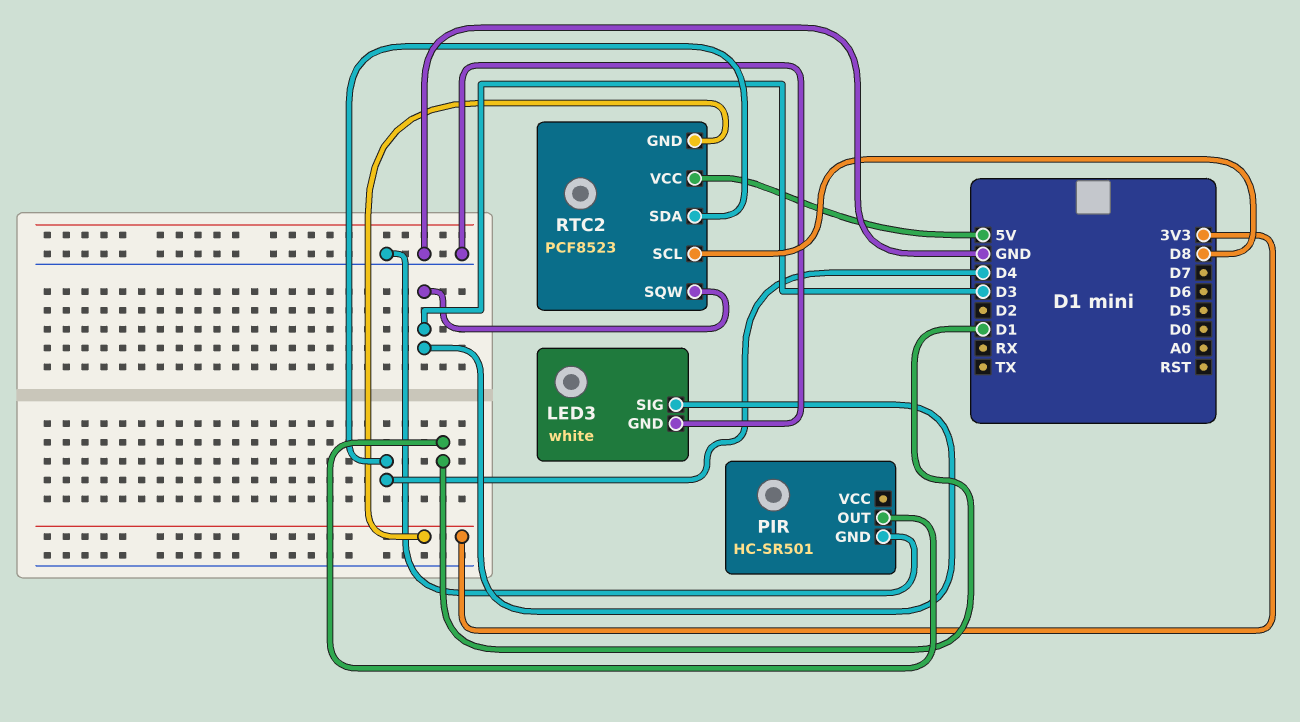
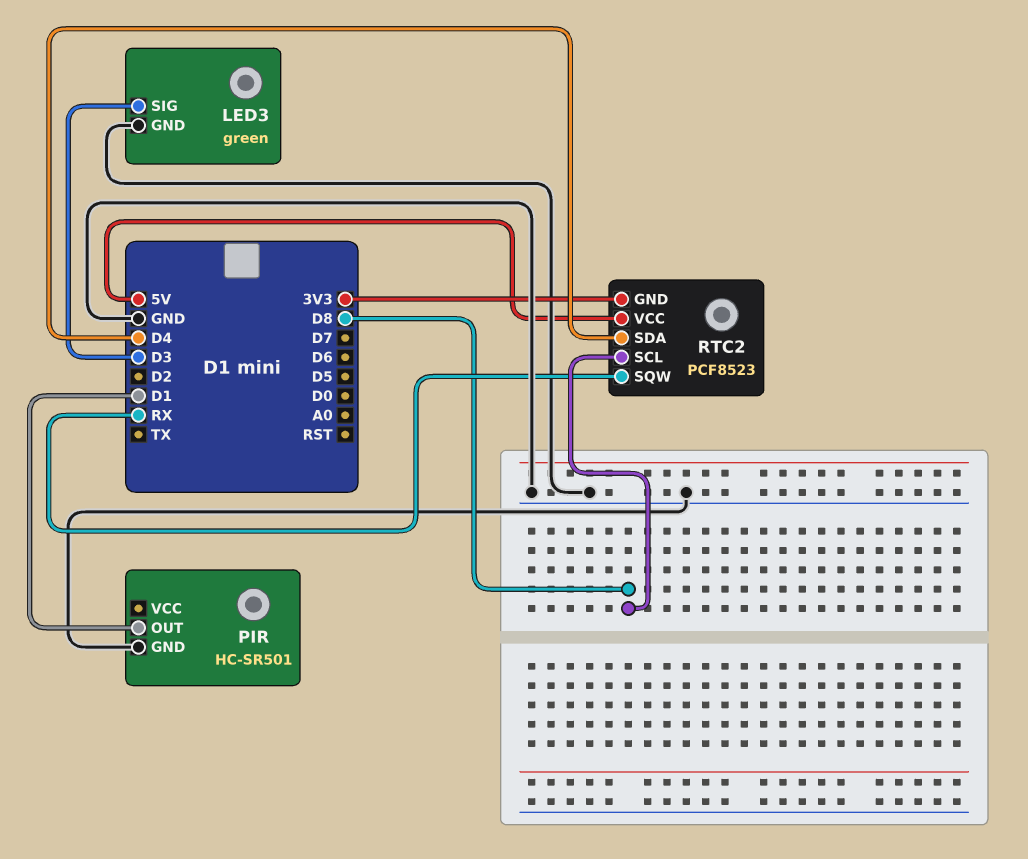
LED3: white -> green
RTC2 pin SQW: D3 -> RX

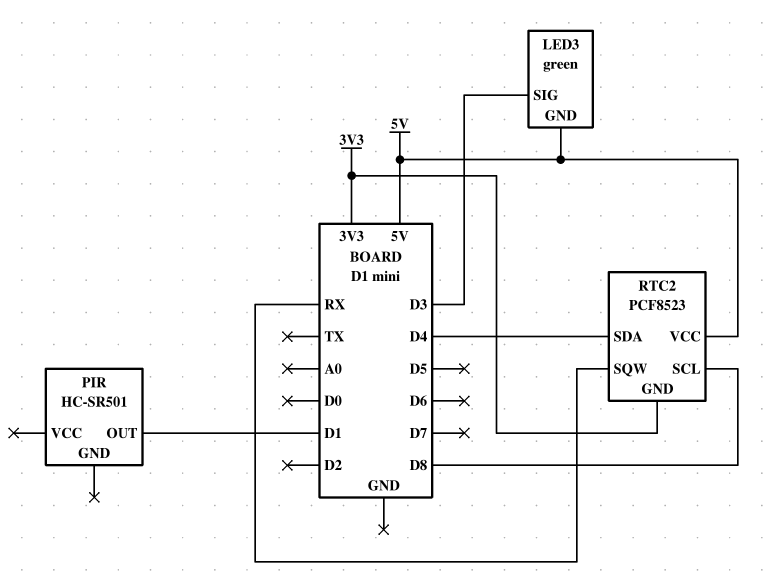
LED3 pin GND: GND -> 5V
PIR pin GND: GND -> none

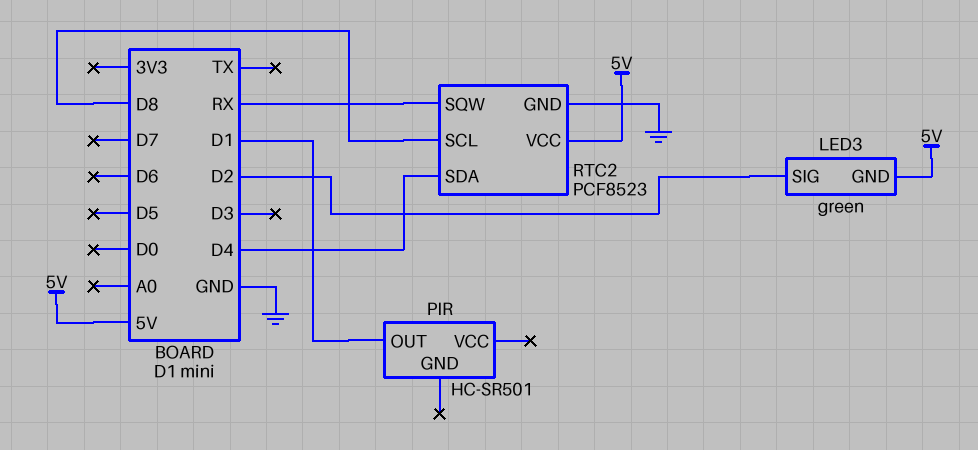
LED3 pin SIG: D3 -> D2
RTC2 pin GND: 3V3 -> GND

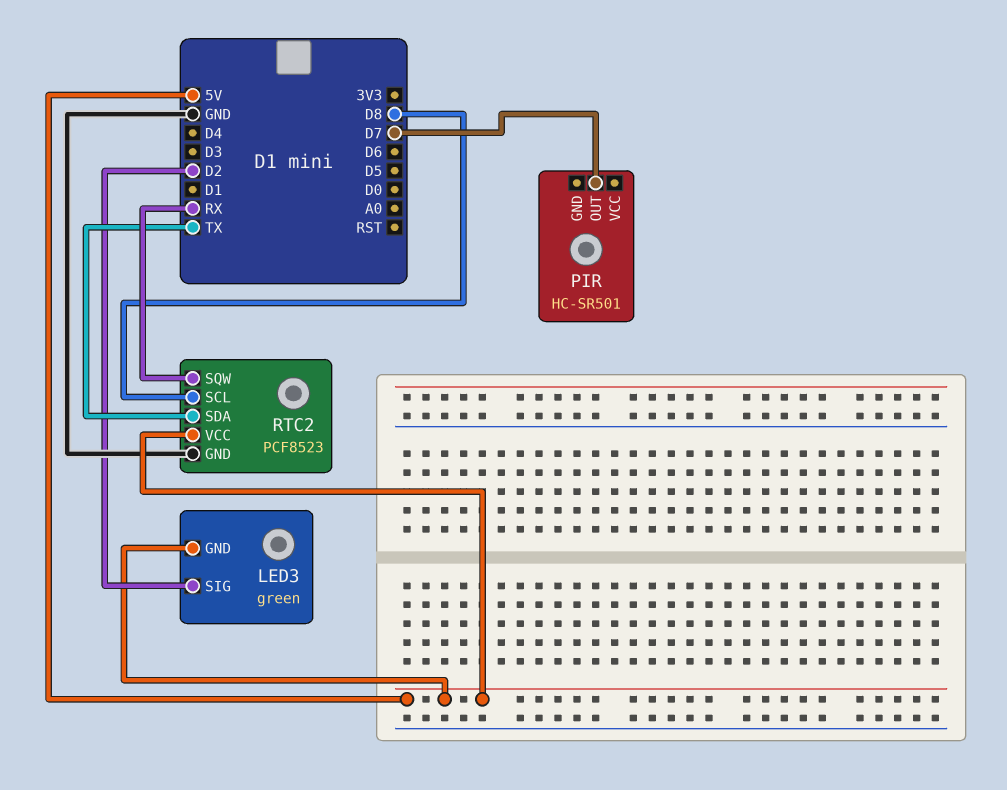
PIR pin OUT: D1 -> D7
RTC2 pin SDA: D4 -> TX

